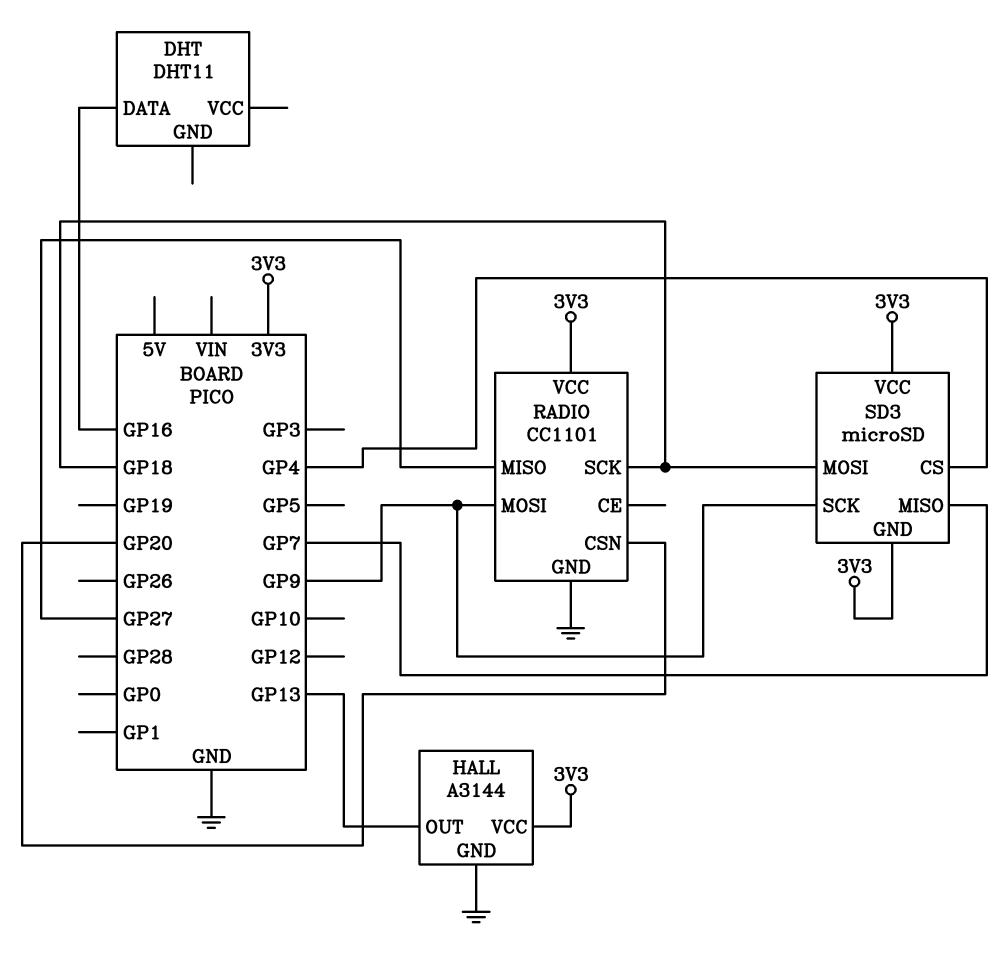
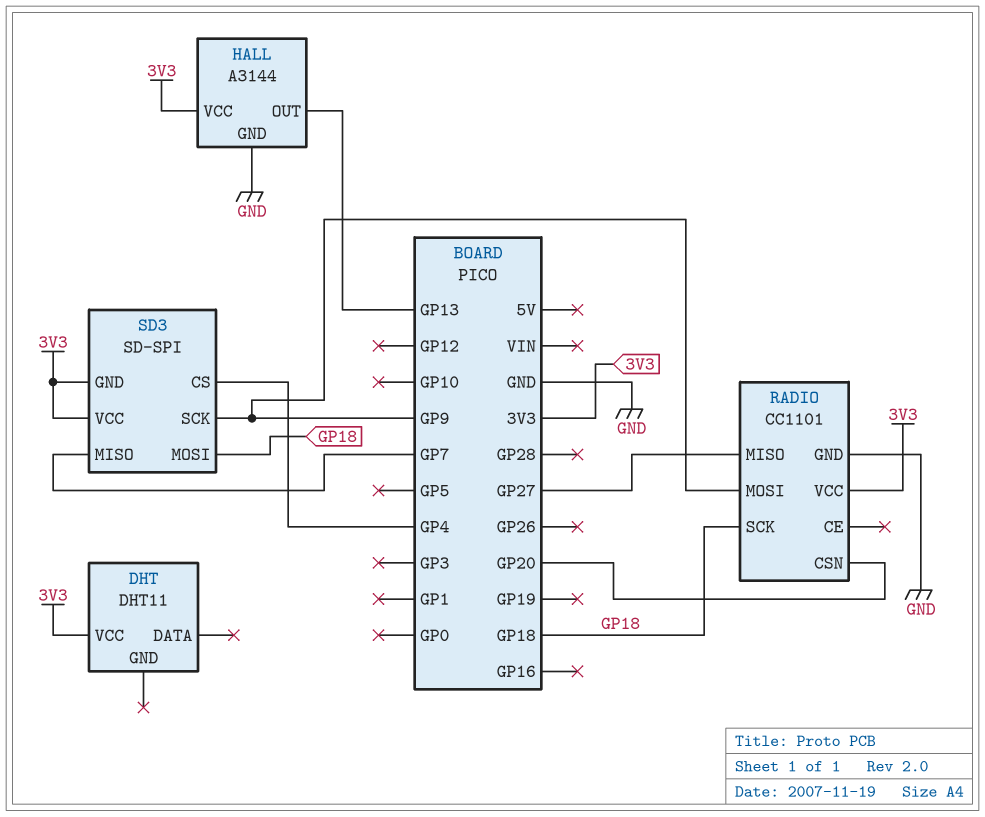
DHT pin DATA: GP16 -> none
DHT pin VCC: none -> 3V3
SD3: microSD -> SD-SPI

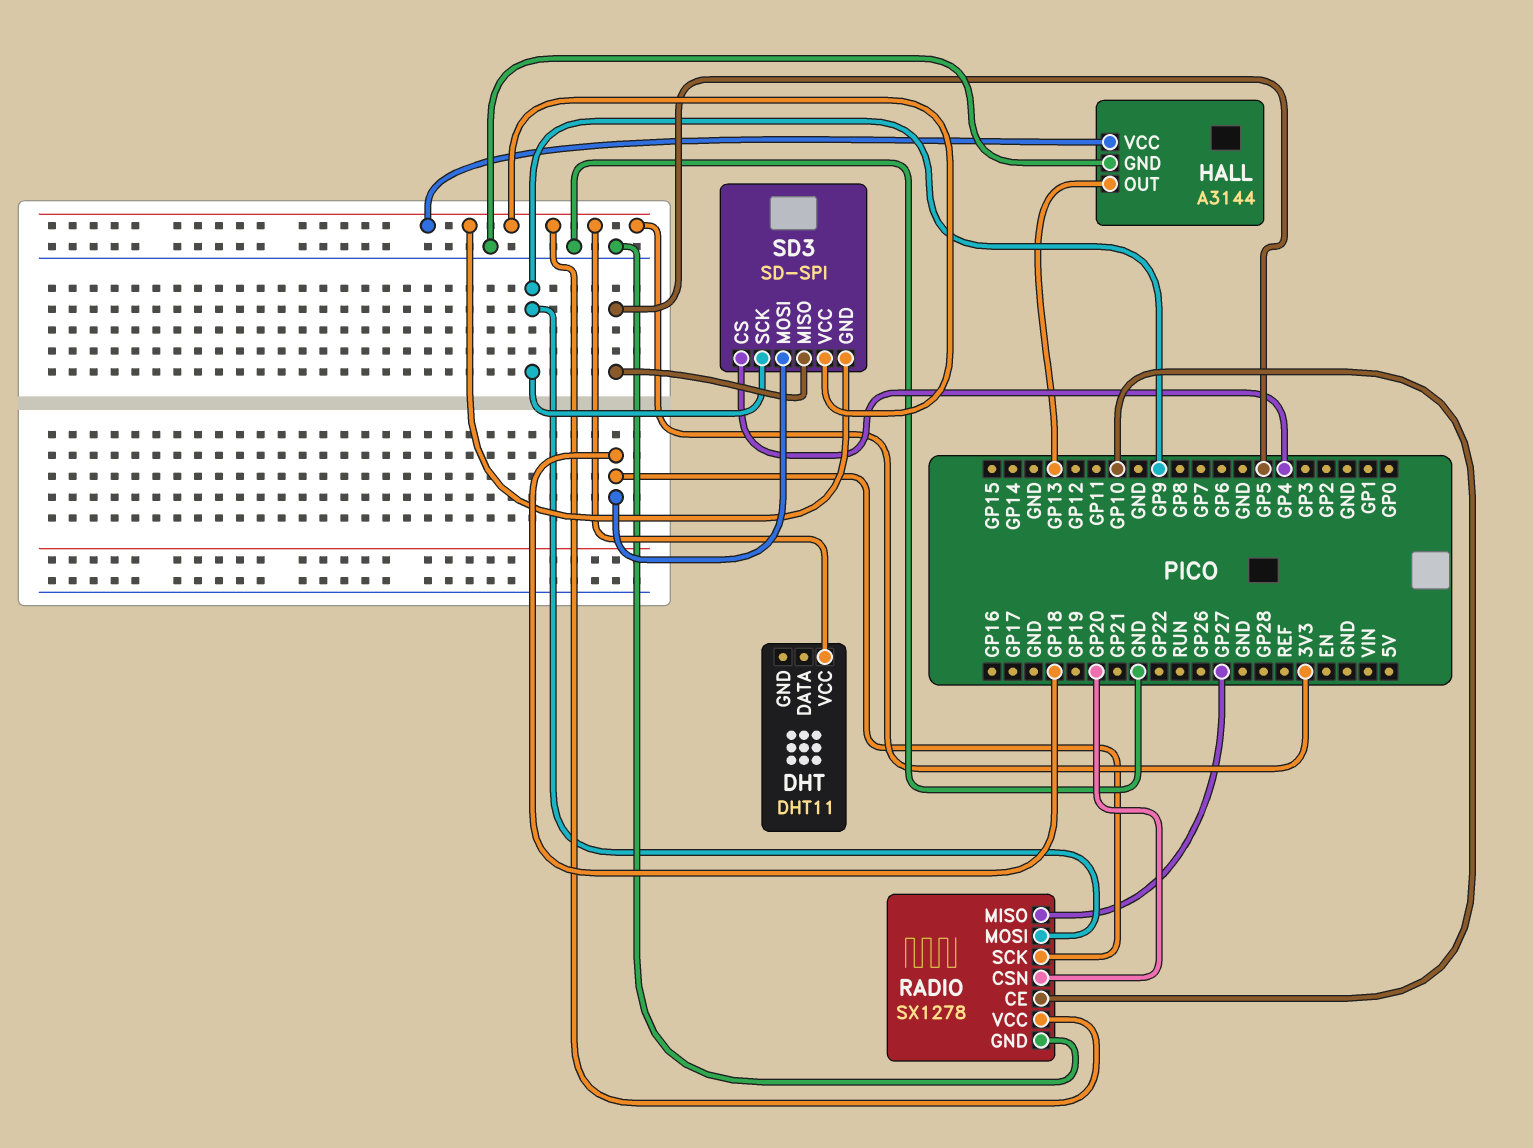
RADIO: CC1101 -> SX1278
RADIO pin CE: none -> GP10
SD3 pin MISO: GP7 -> GP5

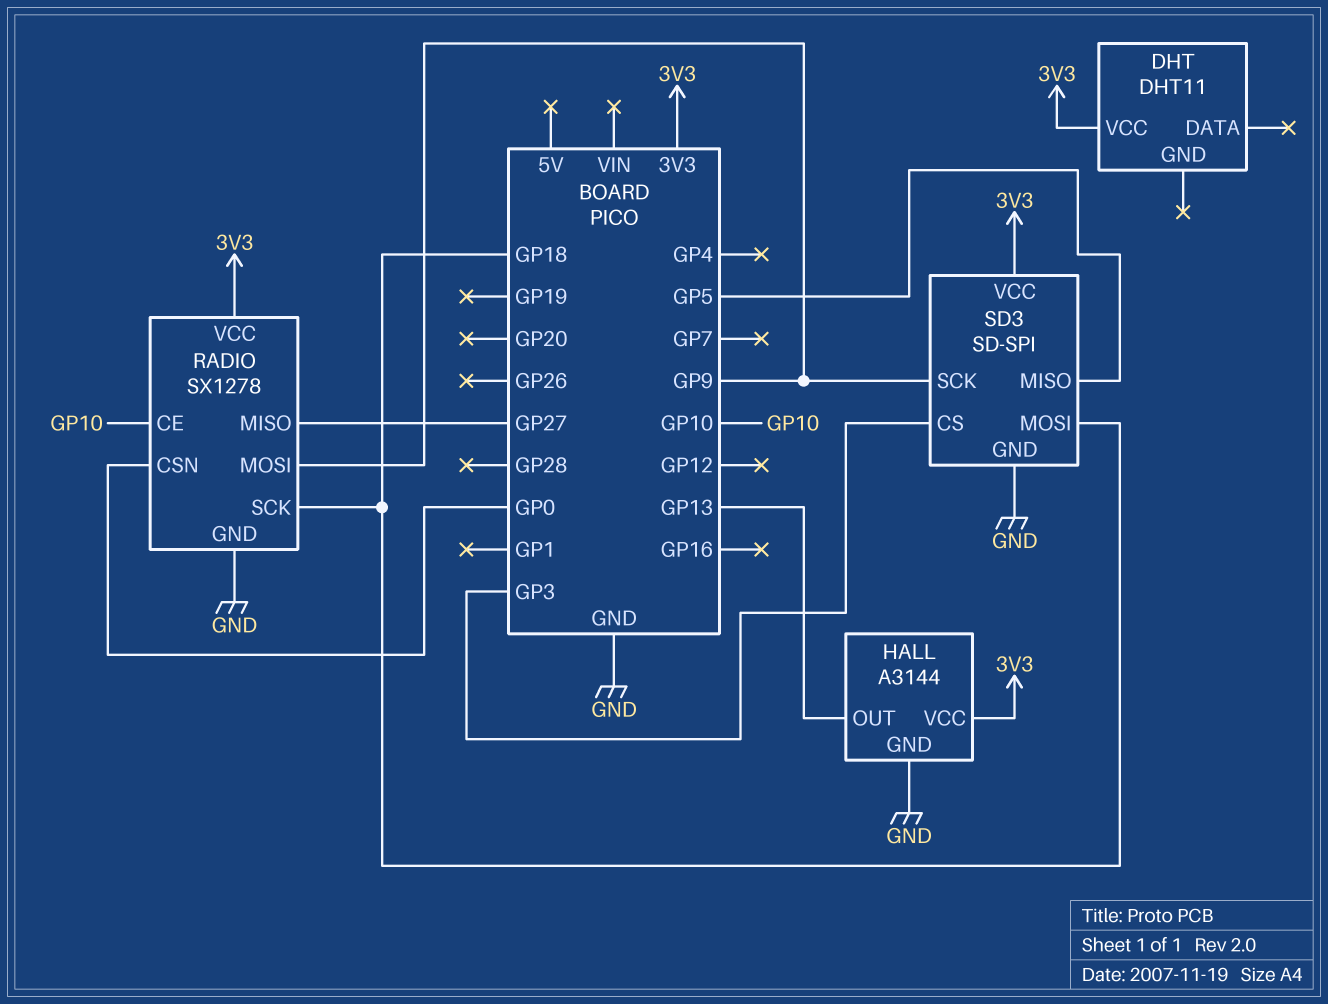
RADIO pin CSN: GP20 -> GP0
SD3 pin CS: GP4 -> GP3
SD3 pin GND: 3V3 -> GND

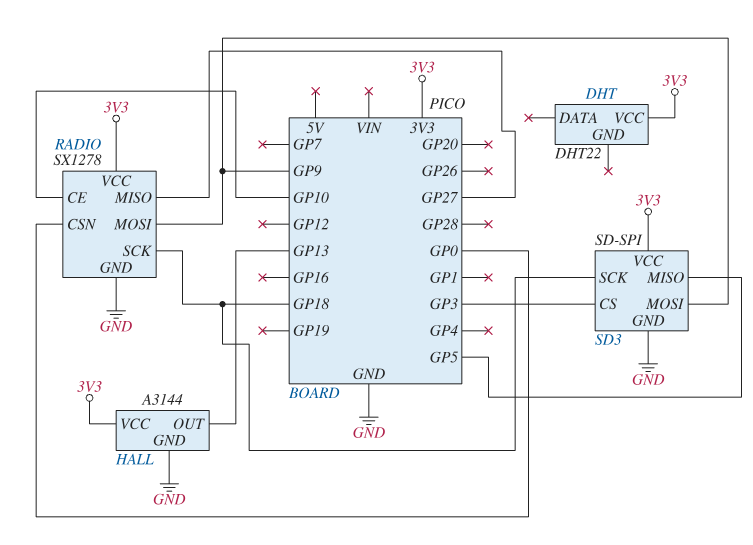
DHT: DHT11 -> DHT22
SD3 pin MOSI: GP18 -> GP9
SD3 pin SCK: GP9 -> GP18

